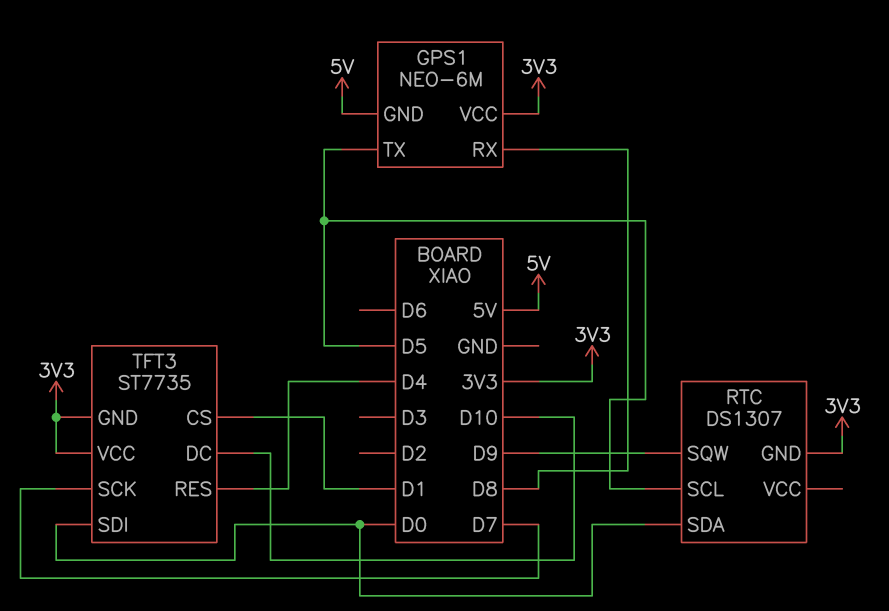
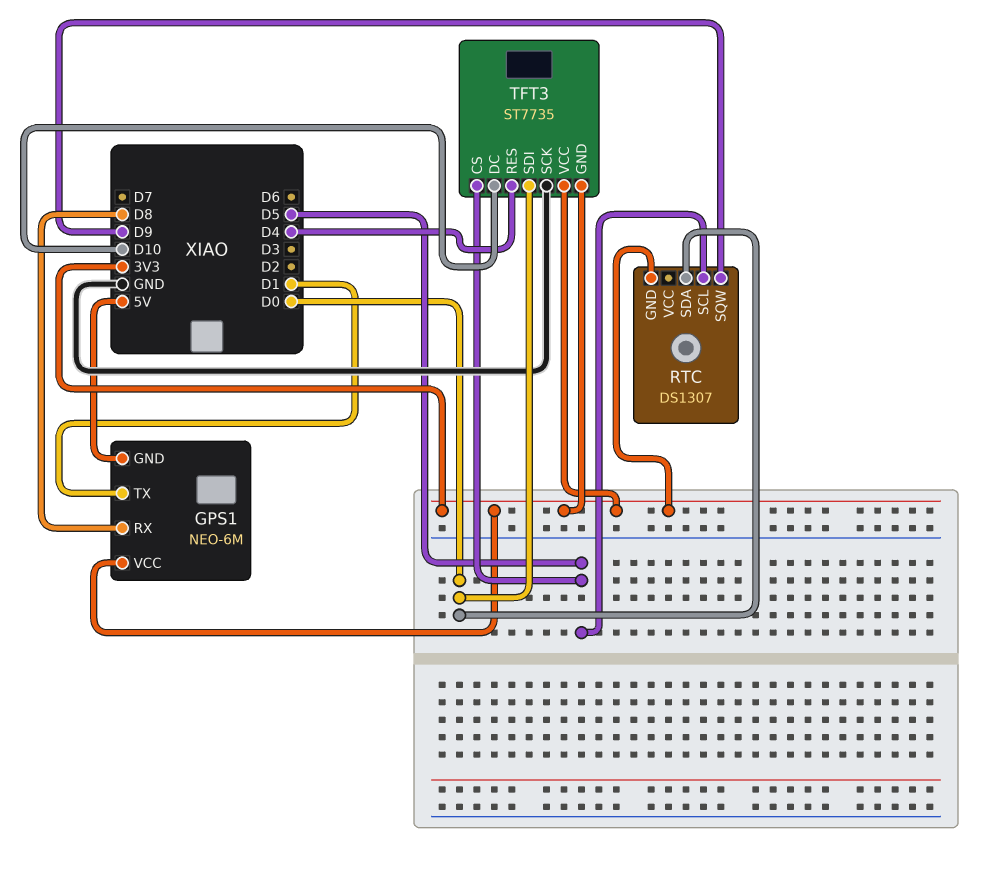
GPS1 pin TX: D5 -> D1
TFT3 pin CS: D1 -> D5
TFT3 pin SCK: D7 -> GND

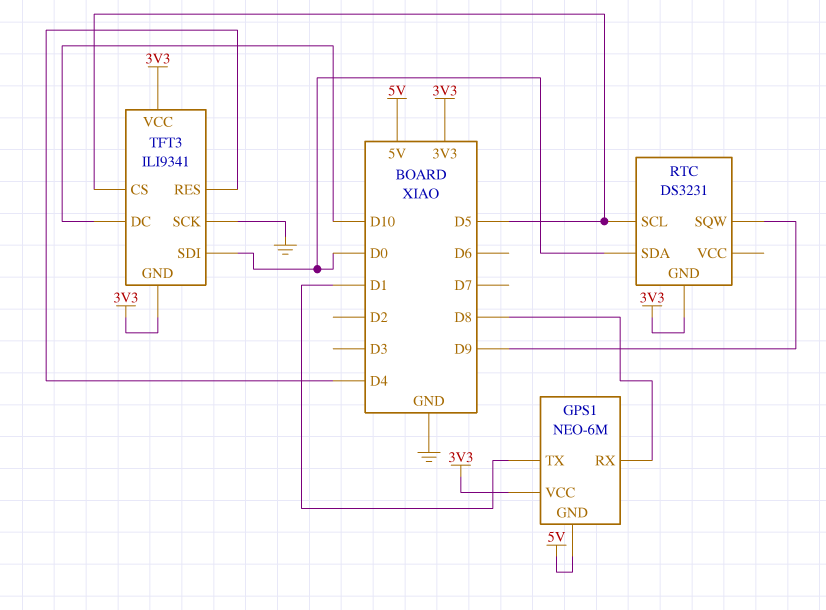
RTC: DS1307 -> DS3231
TFT3: ST7735 -> ILI9341

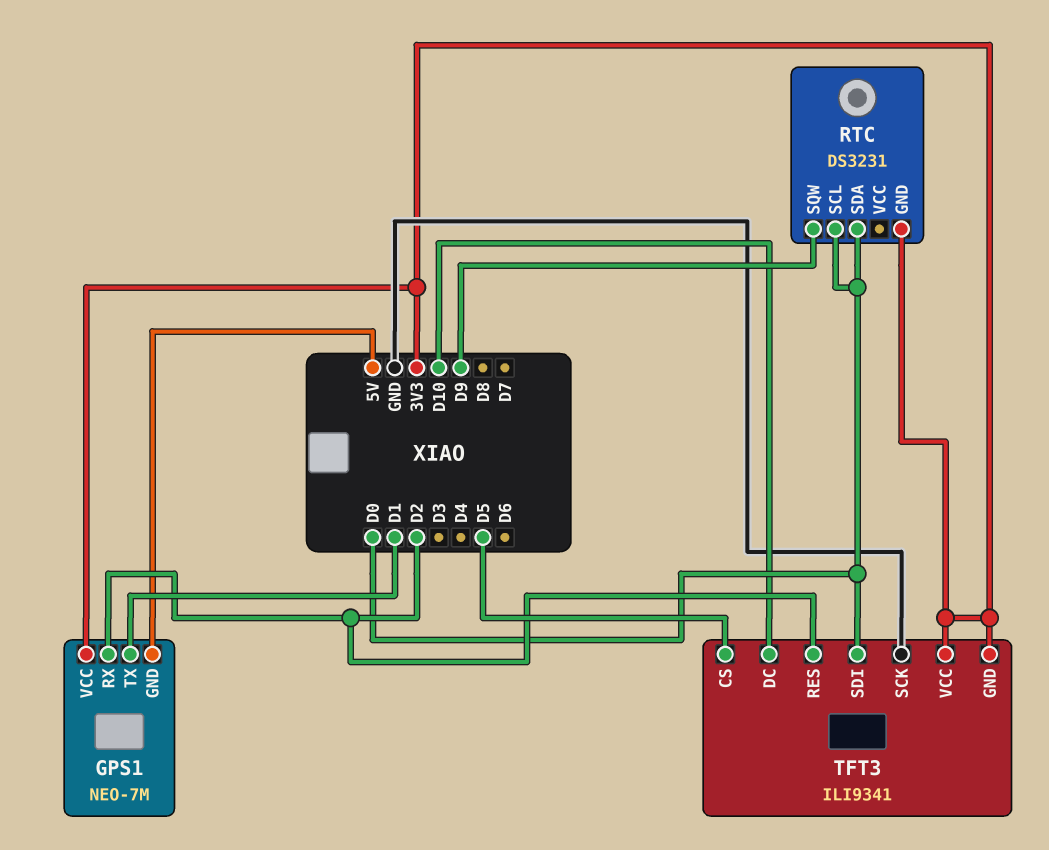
GPS1: NEO-6M -> NEO-7M
GPS1 pin RX: D8 -> D2
RTC pin SCL: D5 -> D0
TFT3 pin RES: D4 -> D2

